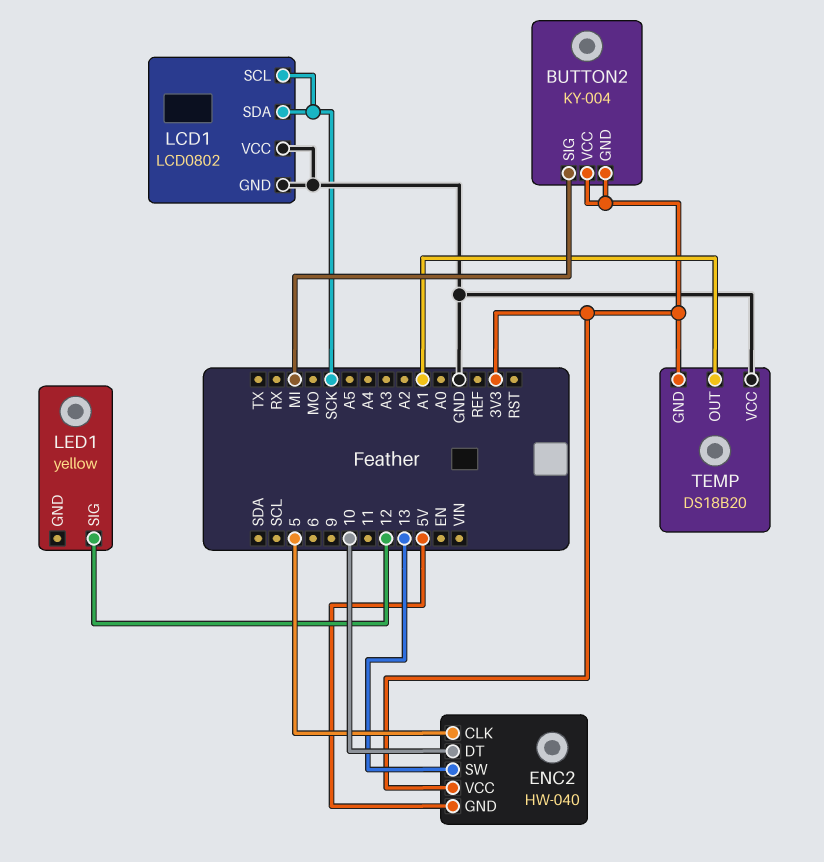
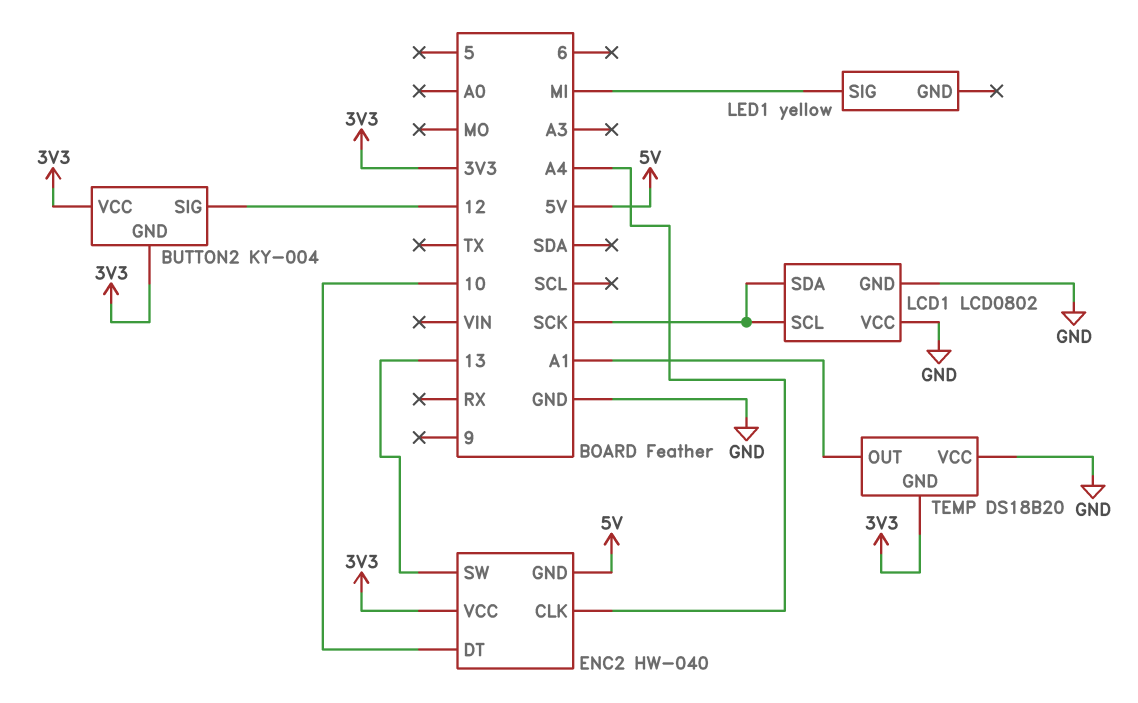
BUTTON2 pin SIG: MI -> 12
ENC2 pin CLK: 5 -> A4
LED1 pin SIG: 12 -> MI

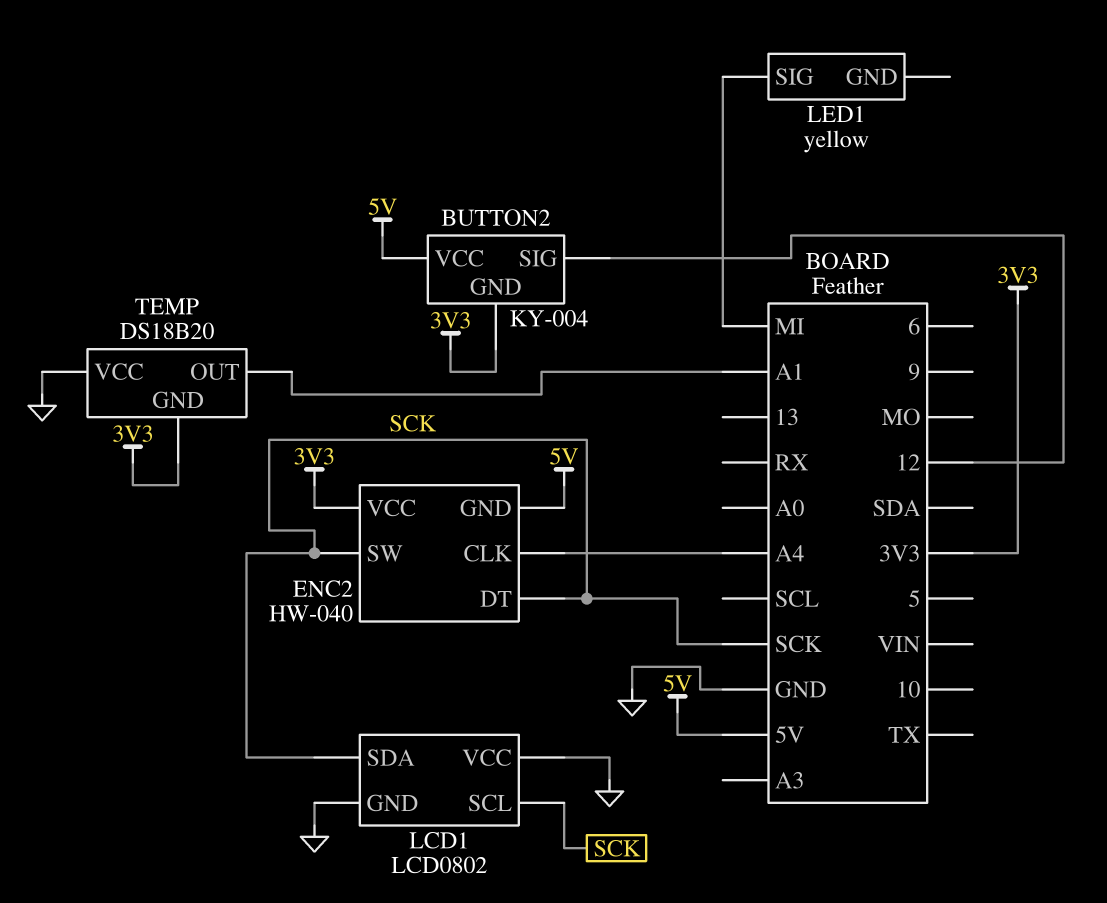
BUTTON2 pin VCC: 3V3 -> 5V
ENC2 pin DT: 10 -> SCK
ENC2 pin SW: 13 -> SCK

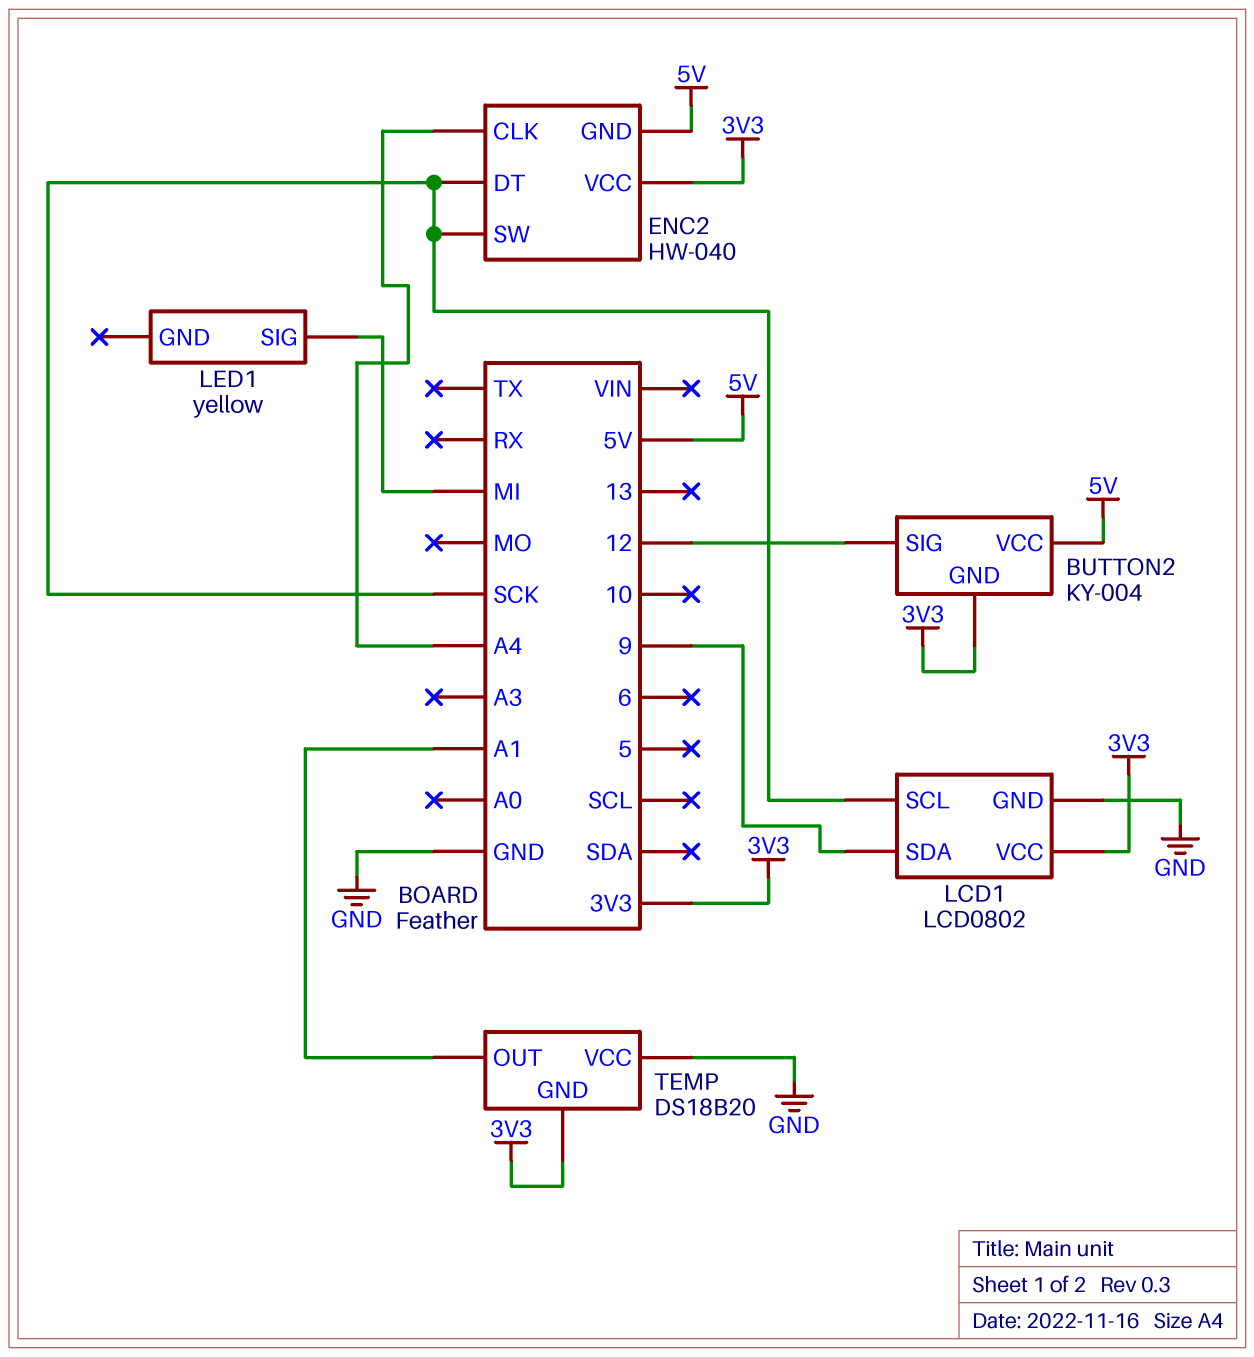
LCD1 pin SDA: SCK -> 9
LCD1 pin VCC: GND -> 3V3

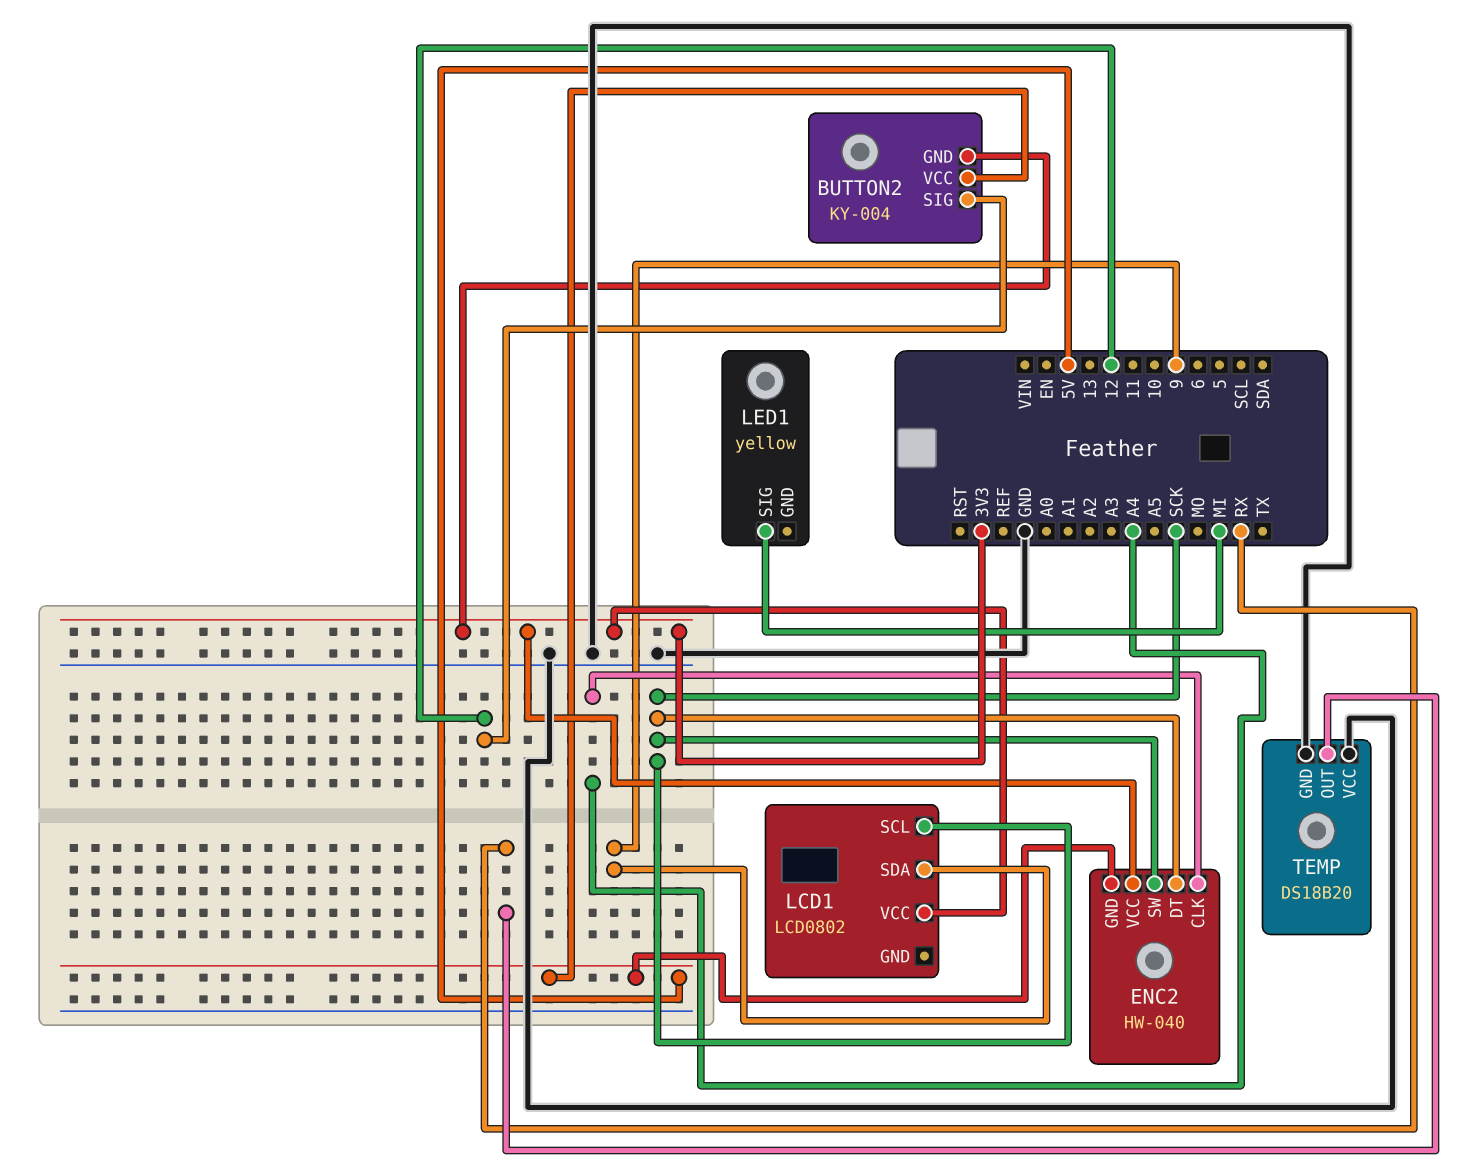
LCD1 pin GND: GND -> none
TEMP pin GND: 3V3 -> GND
TEMP pin OUT: A1 -> RX

